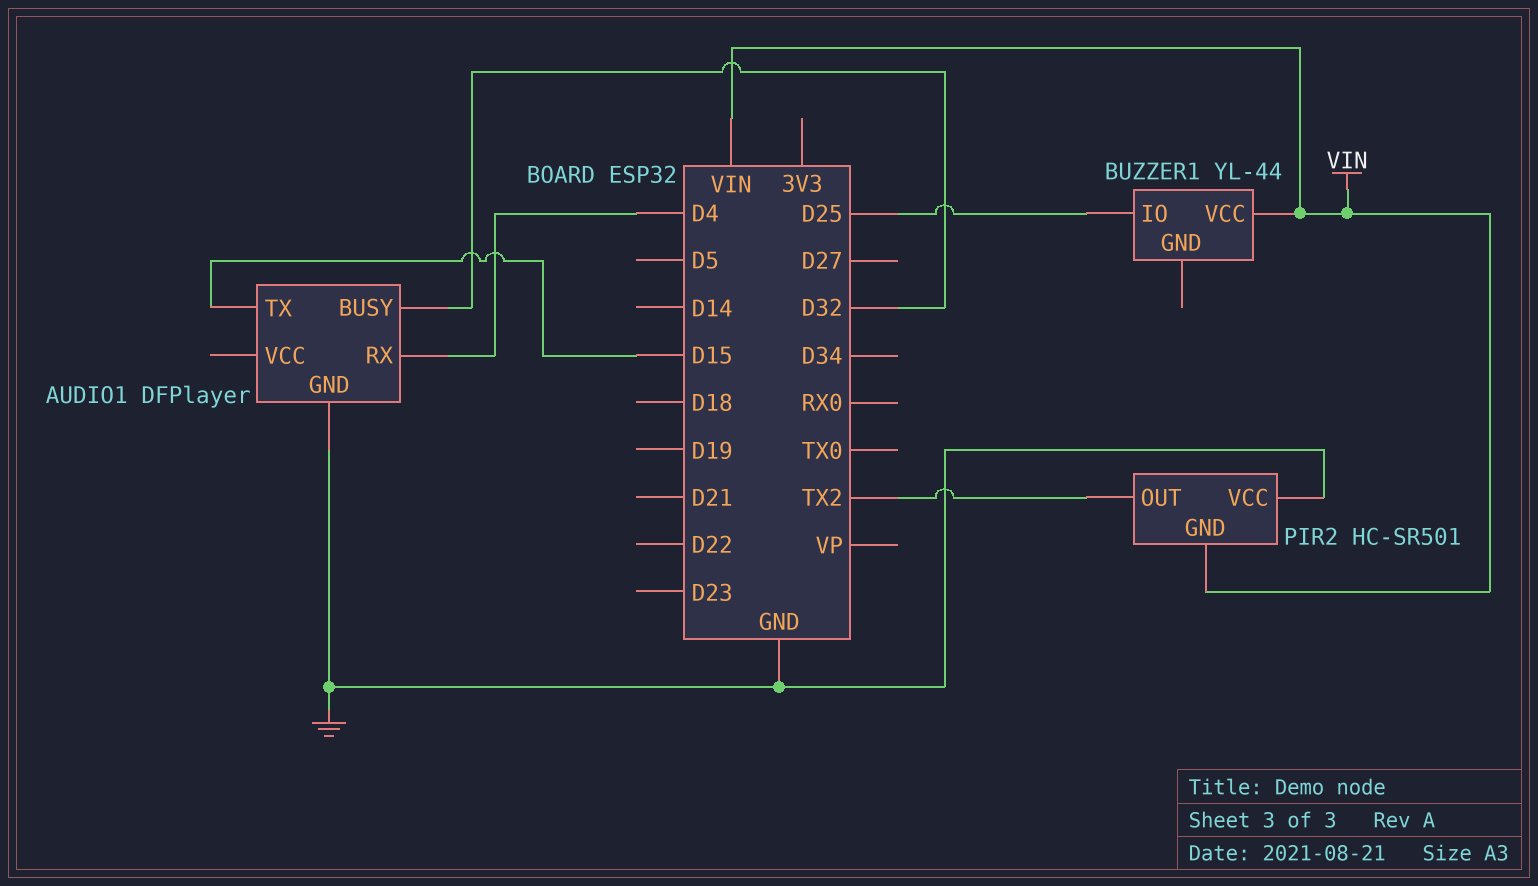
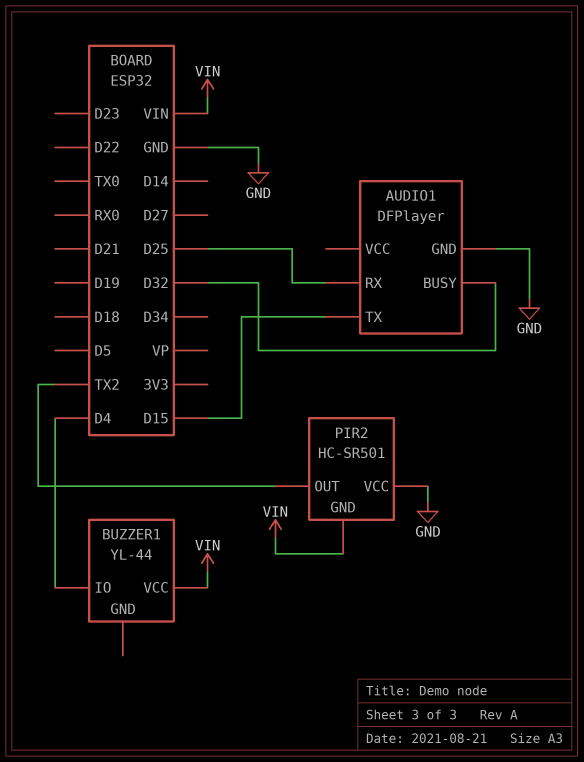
AUDIO1 pin RX: D4 -> D25
BUZZER1 pin IO: D25 -> D4

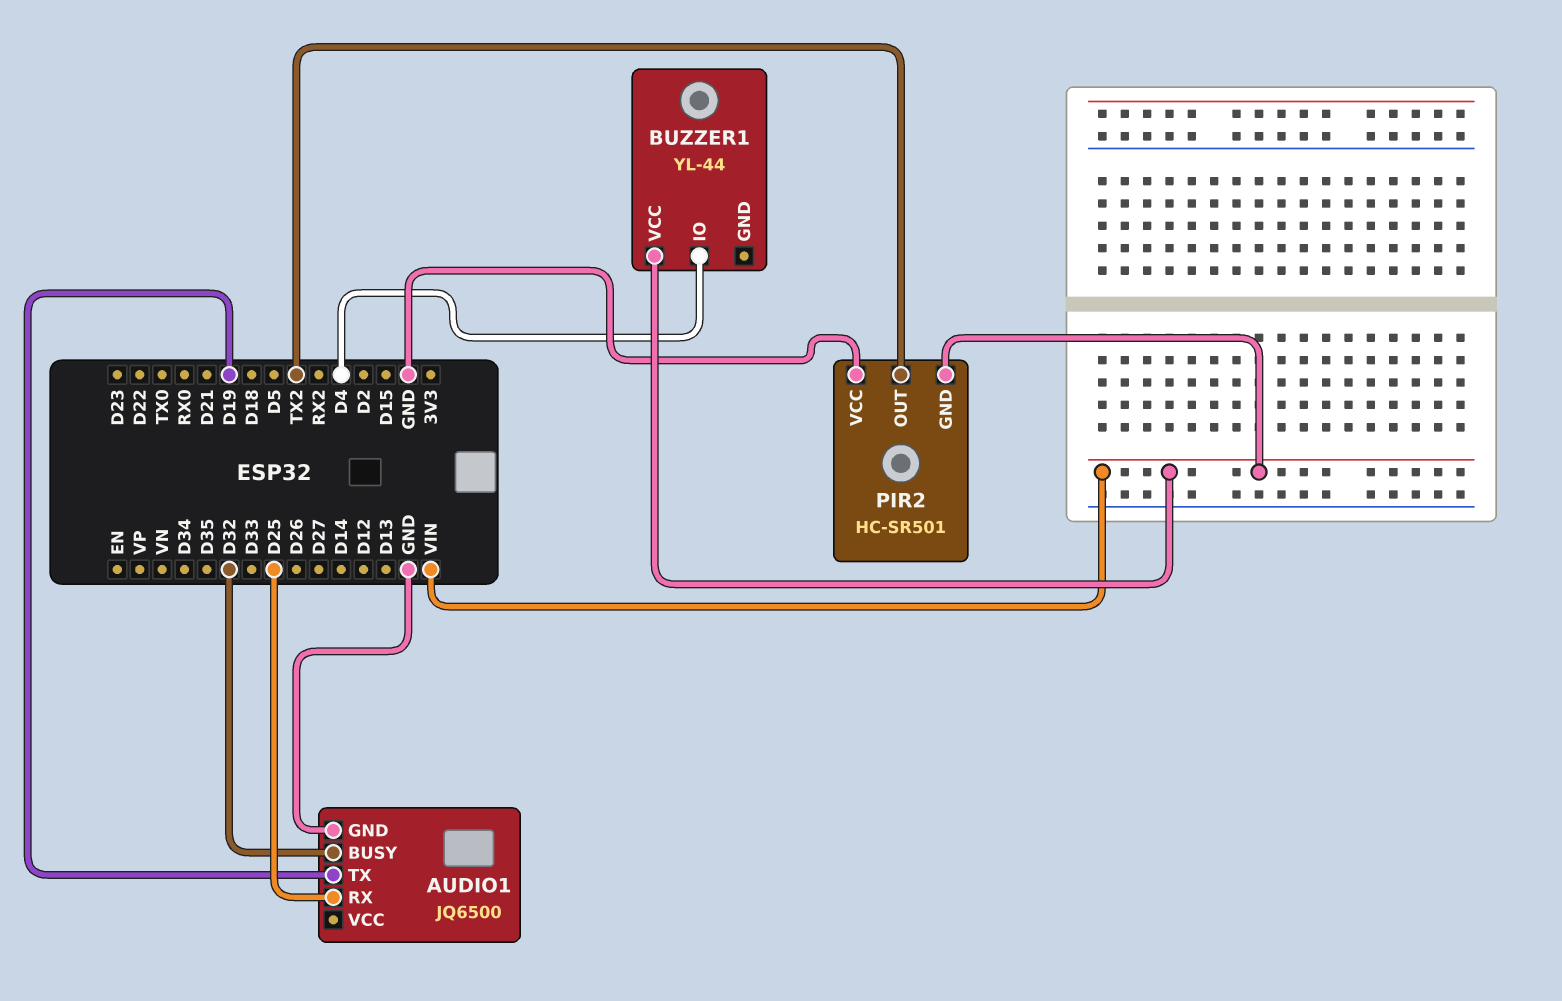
AUDIO1: DFPlayer -> JQ6500
AUDIO1 pin TX: D15 -> D19

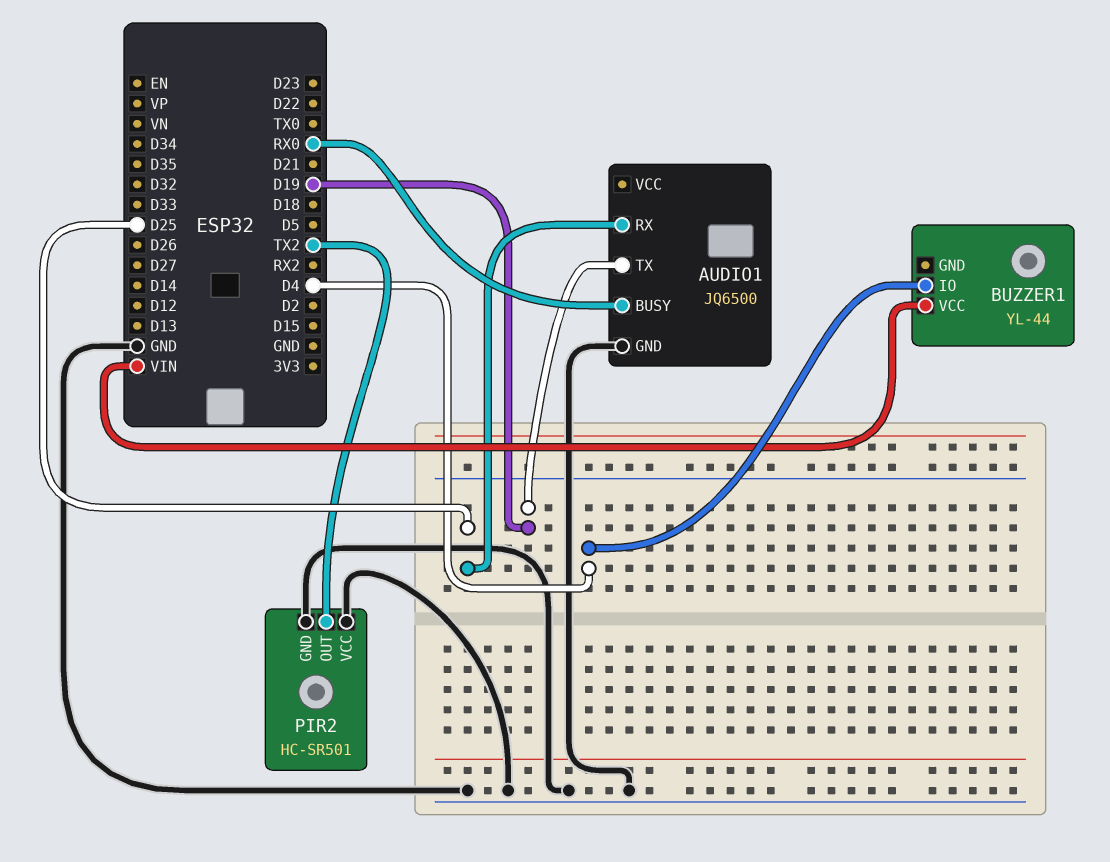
AUDIO1 pin BUSY: D32 -> RX0
PIR2 pin GND: VIN -> GND

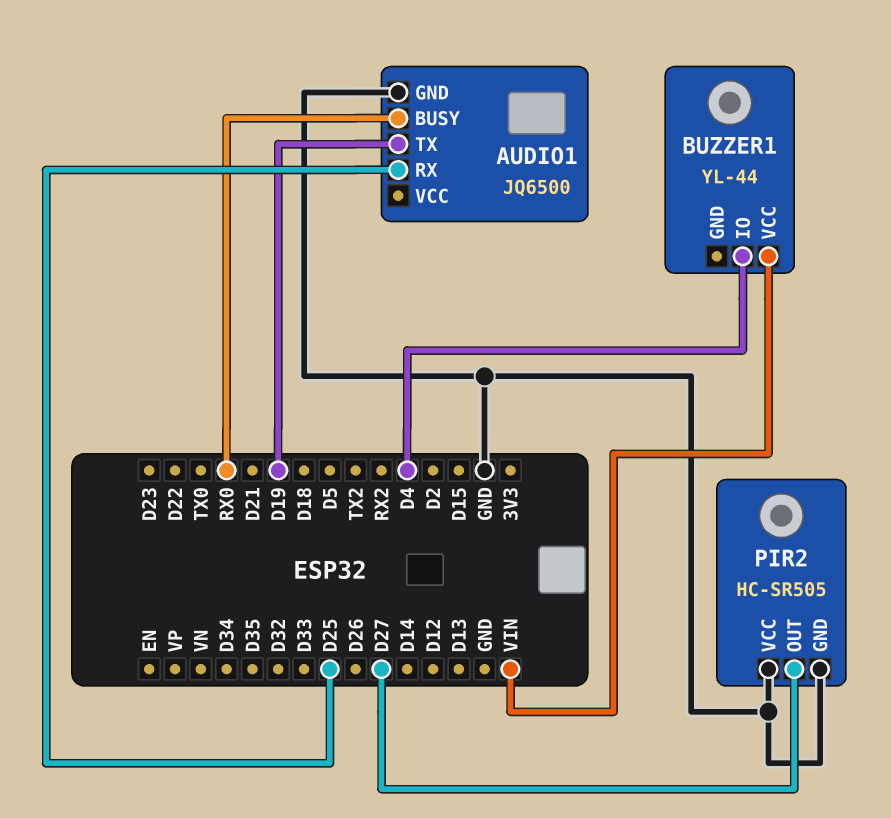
PIR2: HC-SR501 -> HC-SR505
PIR2 pin OUT: TX2 -> D27

